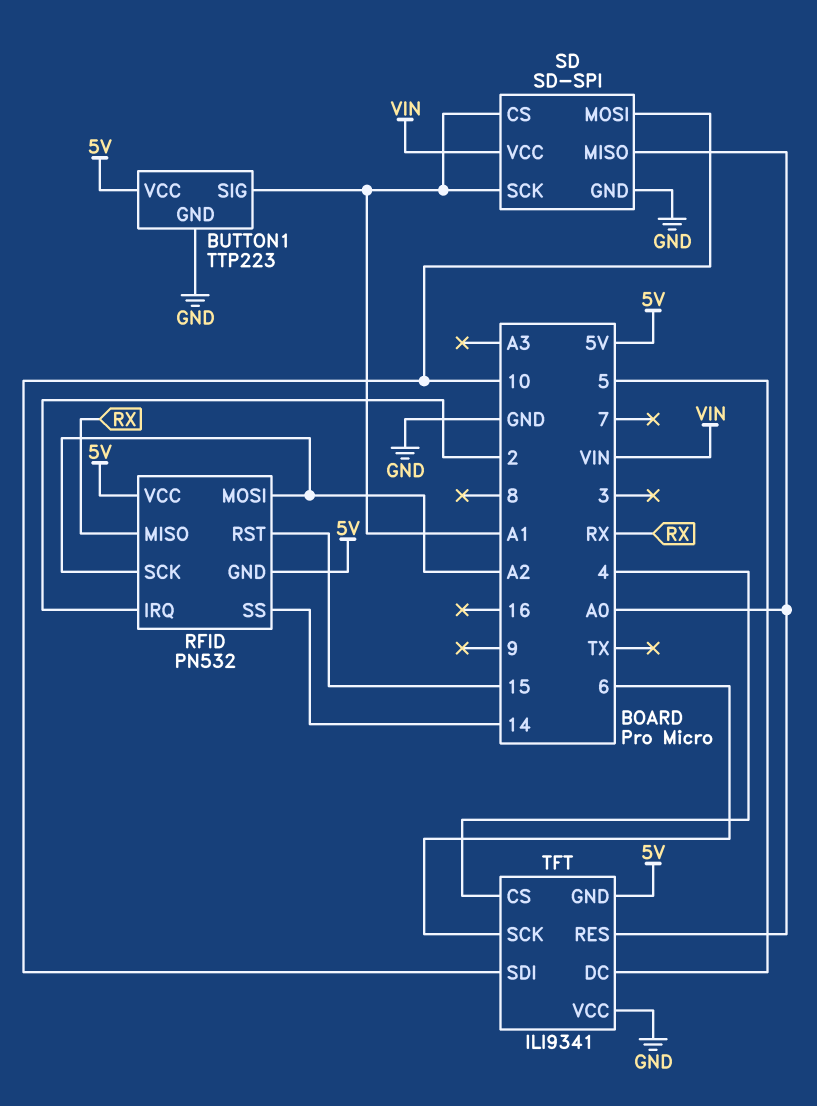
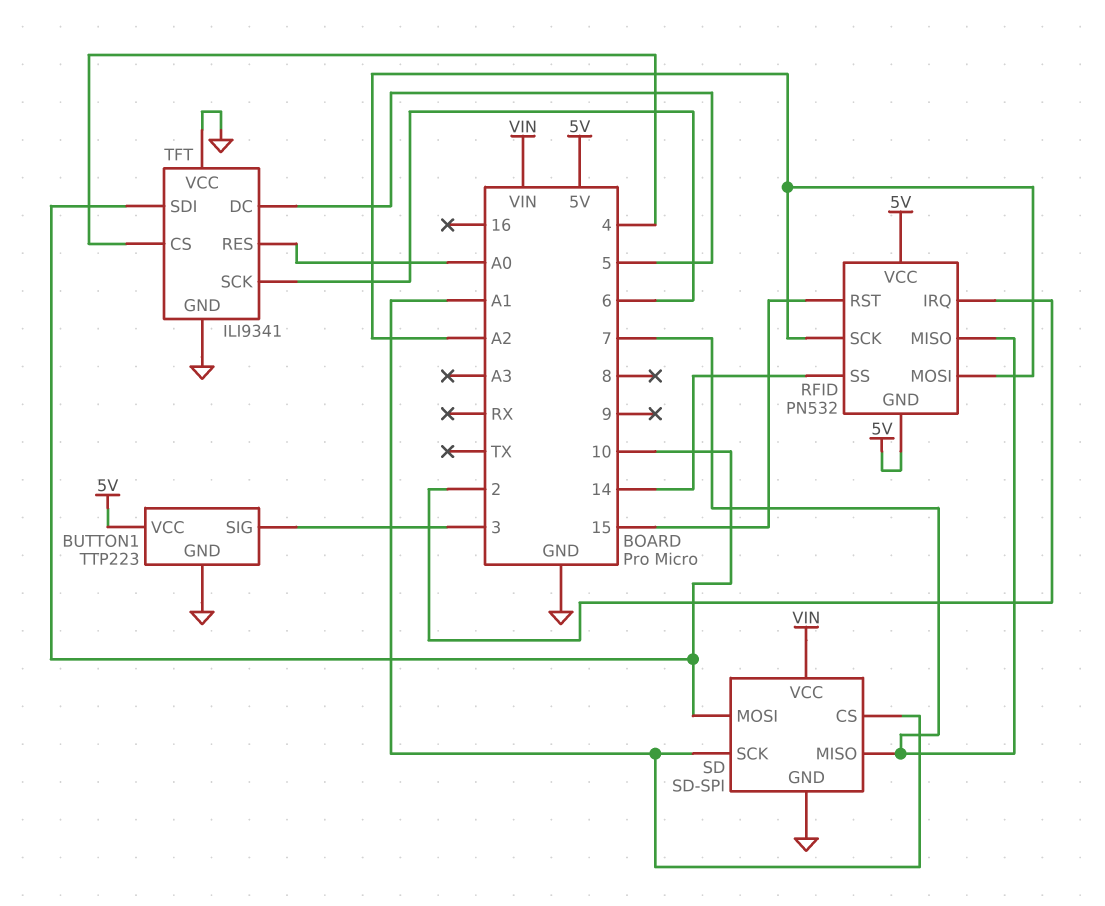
BUTTON1 pin SIG: A1 -> 3
RFID pin MISO: RX -> 7
SD pin MISO: A0 -> 7
TFT pin GND: 5V -> GND

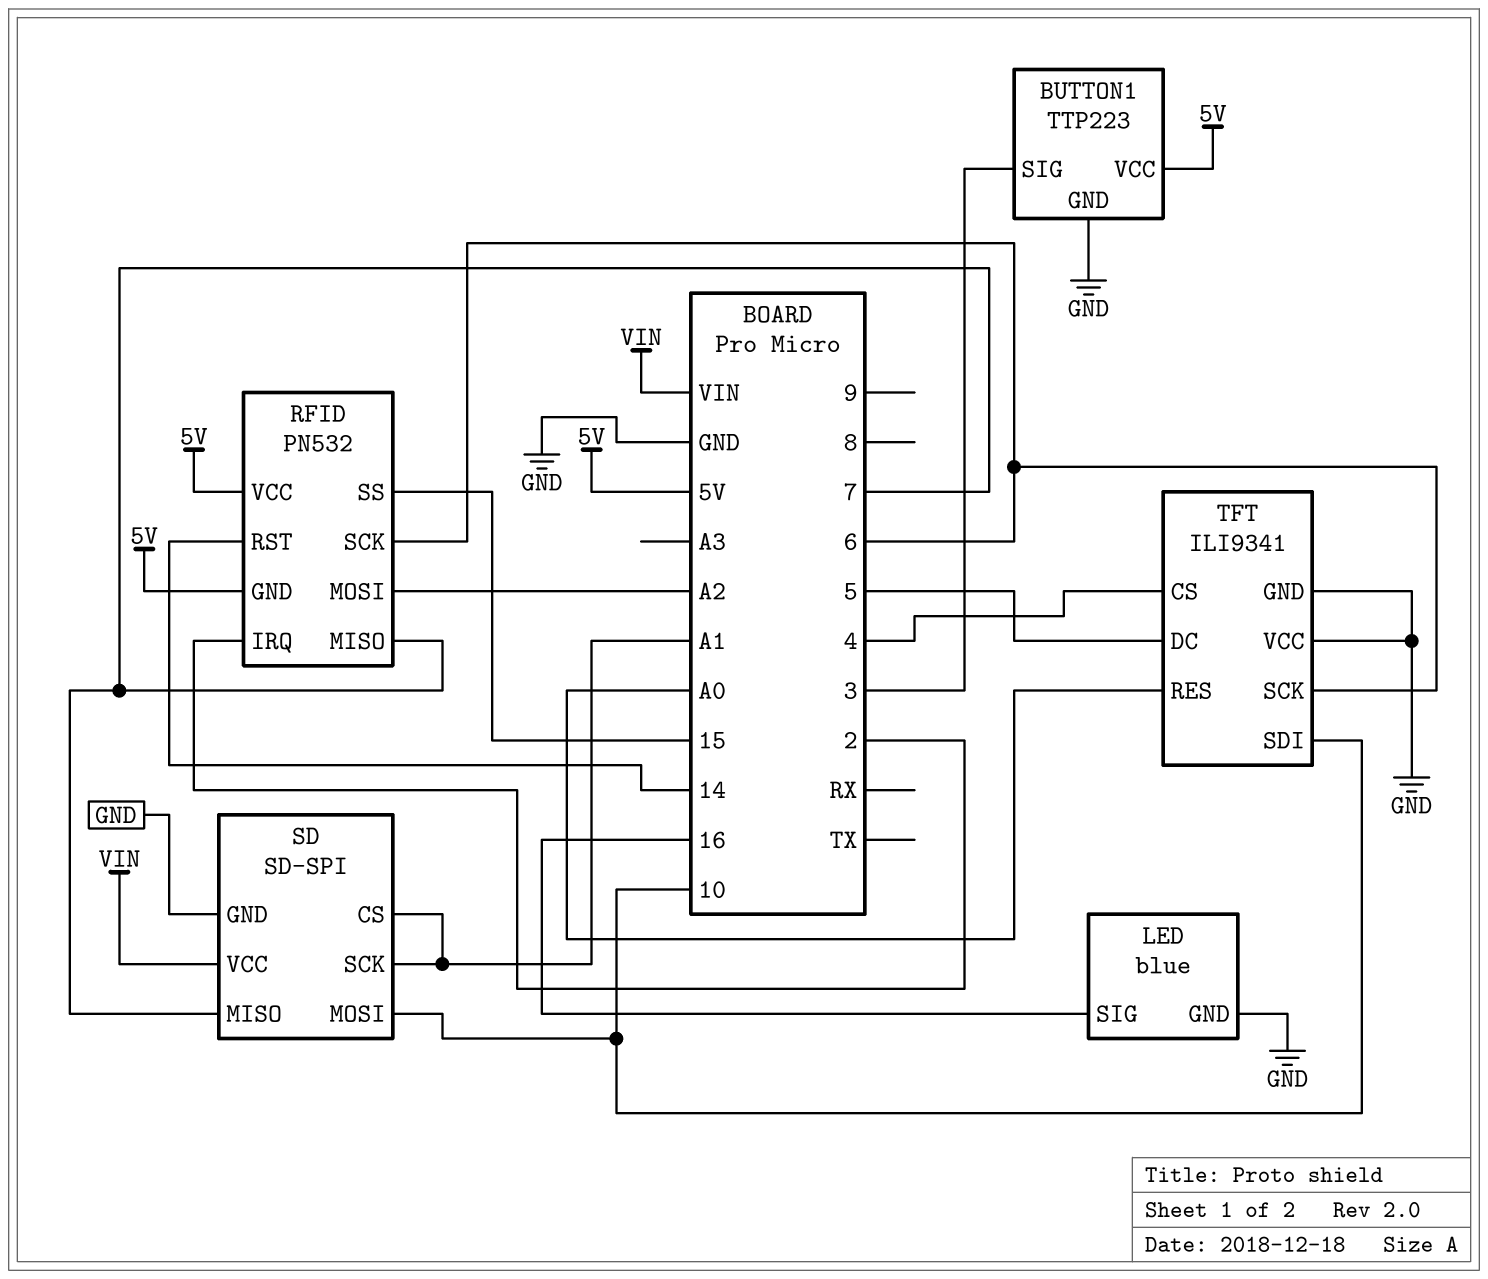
LED: none -> blue
LED pin GND: none -> GND
LED pin SIG: none -> 16
RFID pin RST: 15 -> 14
RFID pin SCK: A2 -> 6
RFID pin SS: 14 -> 15

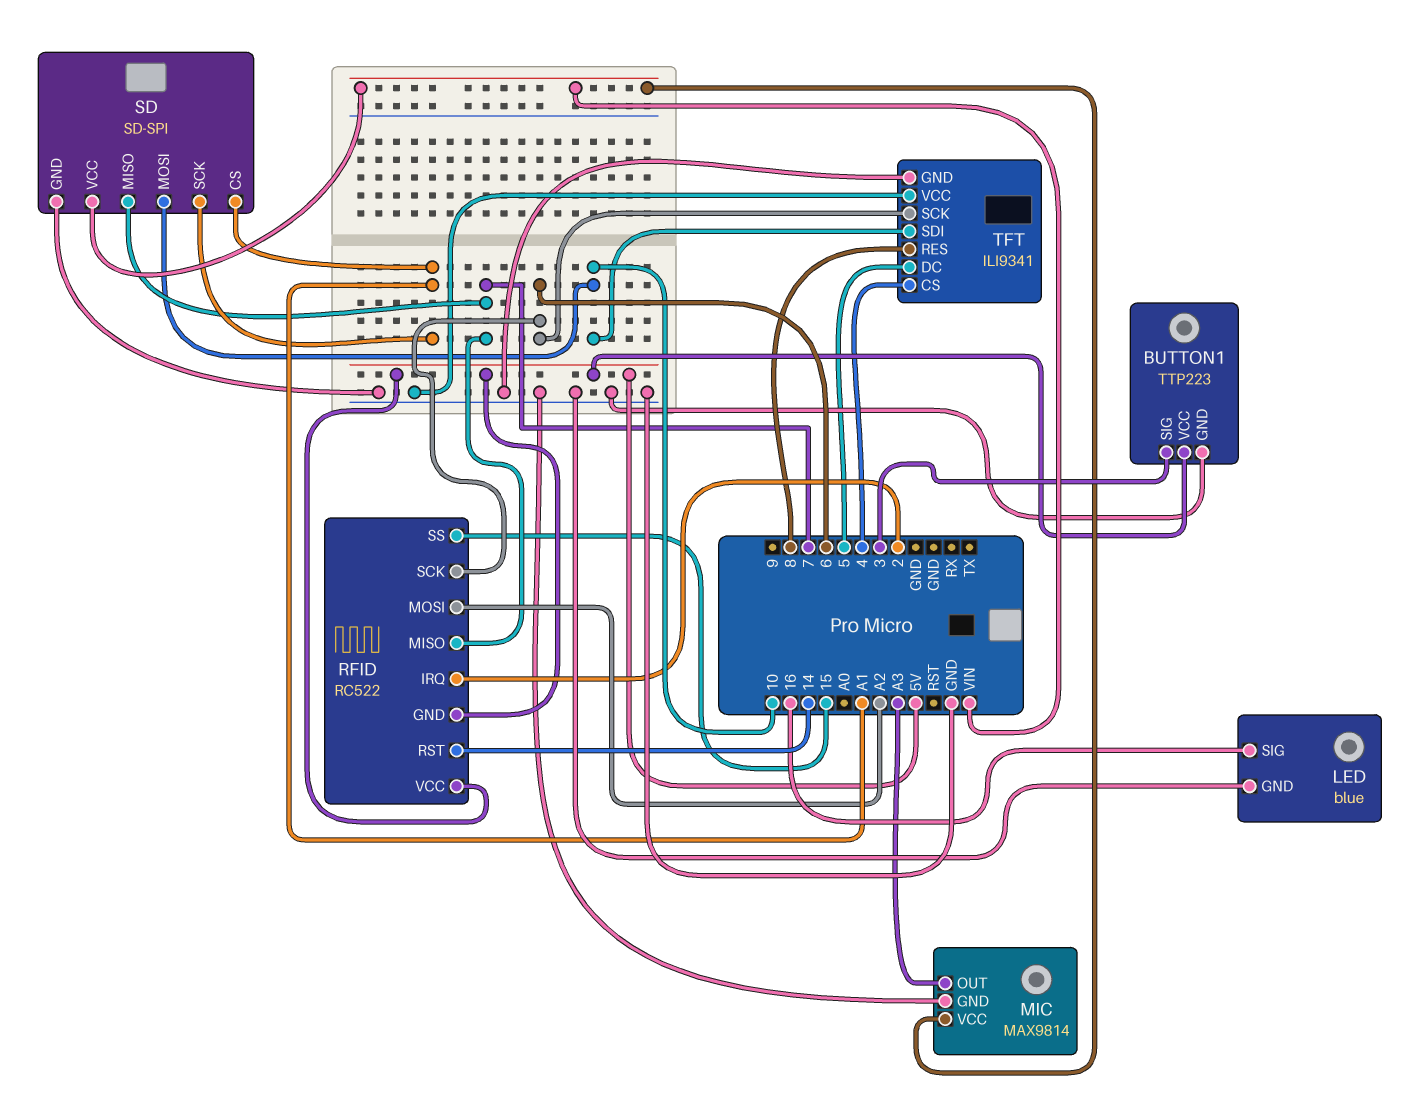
MIC: none -> MAX9814
MIC pin GND: none -> GND
MIC pin OUT: none -> A3
MIC pin VCC: none -> VIN
RFID: PN532 -> RC522
TFT pin RES: A0 -> 8

